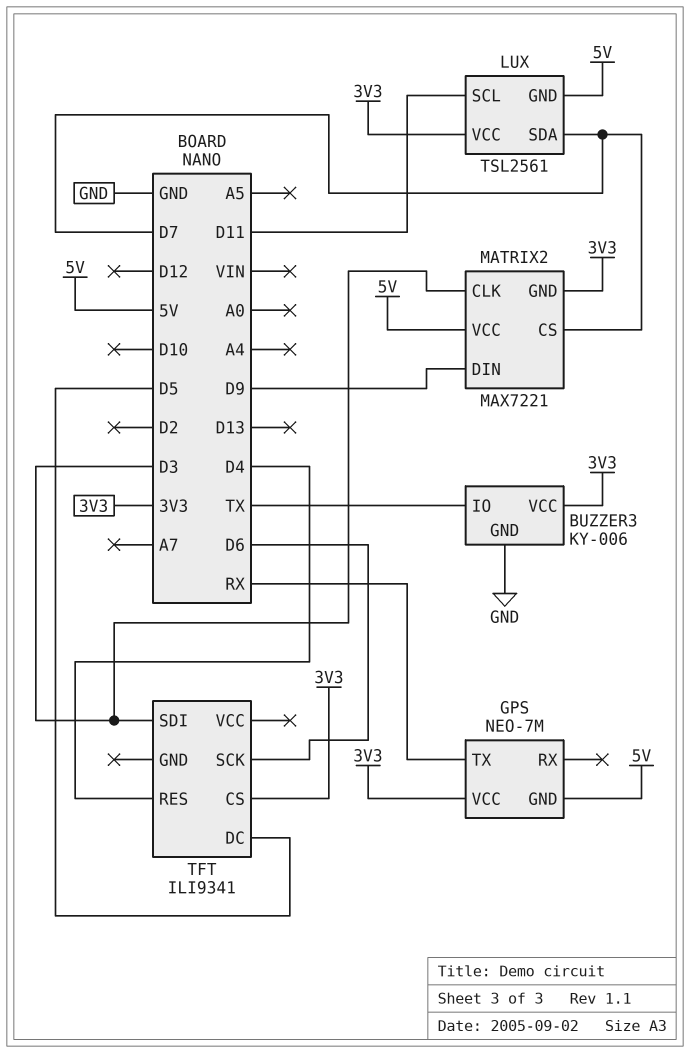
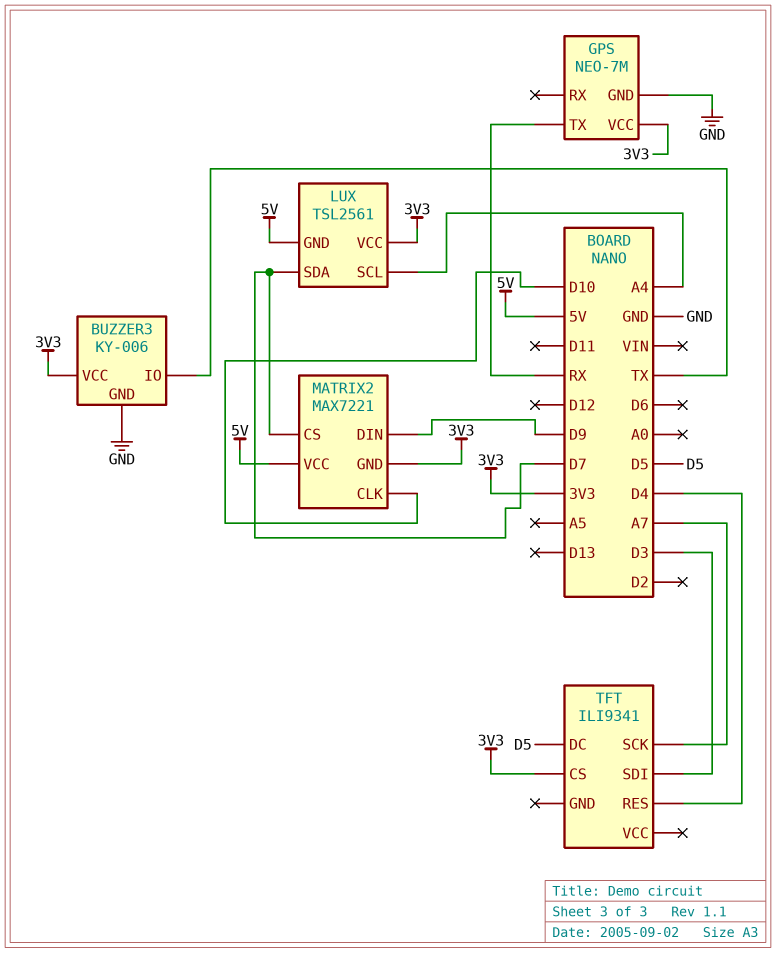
GPS pin GND: 5V -> GND
LUX pin SCL: D11 -> A4
MATRIX2 pin CLK: D3 -> D10
TFT pin SCK: D6 -> A7

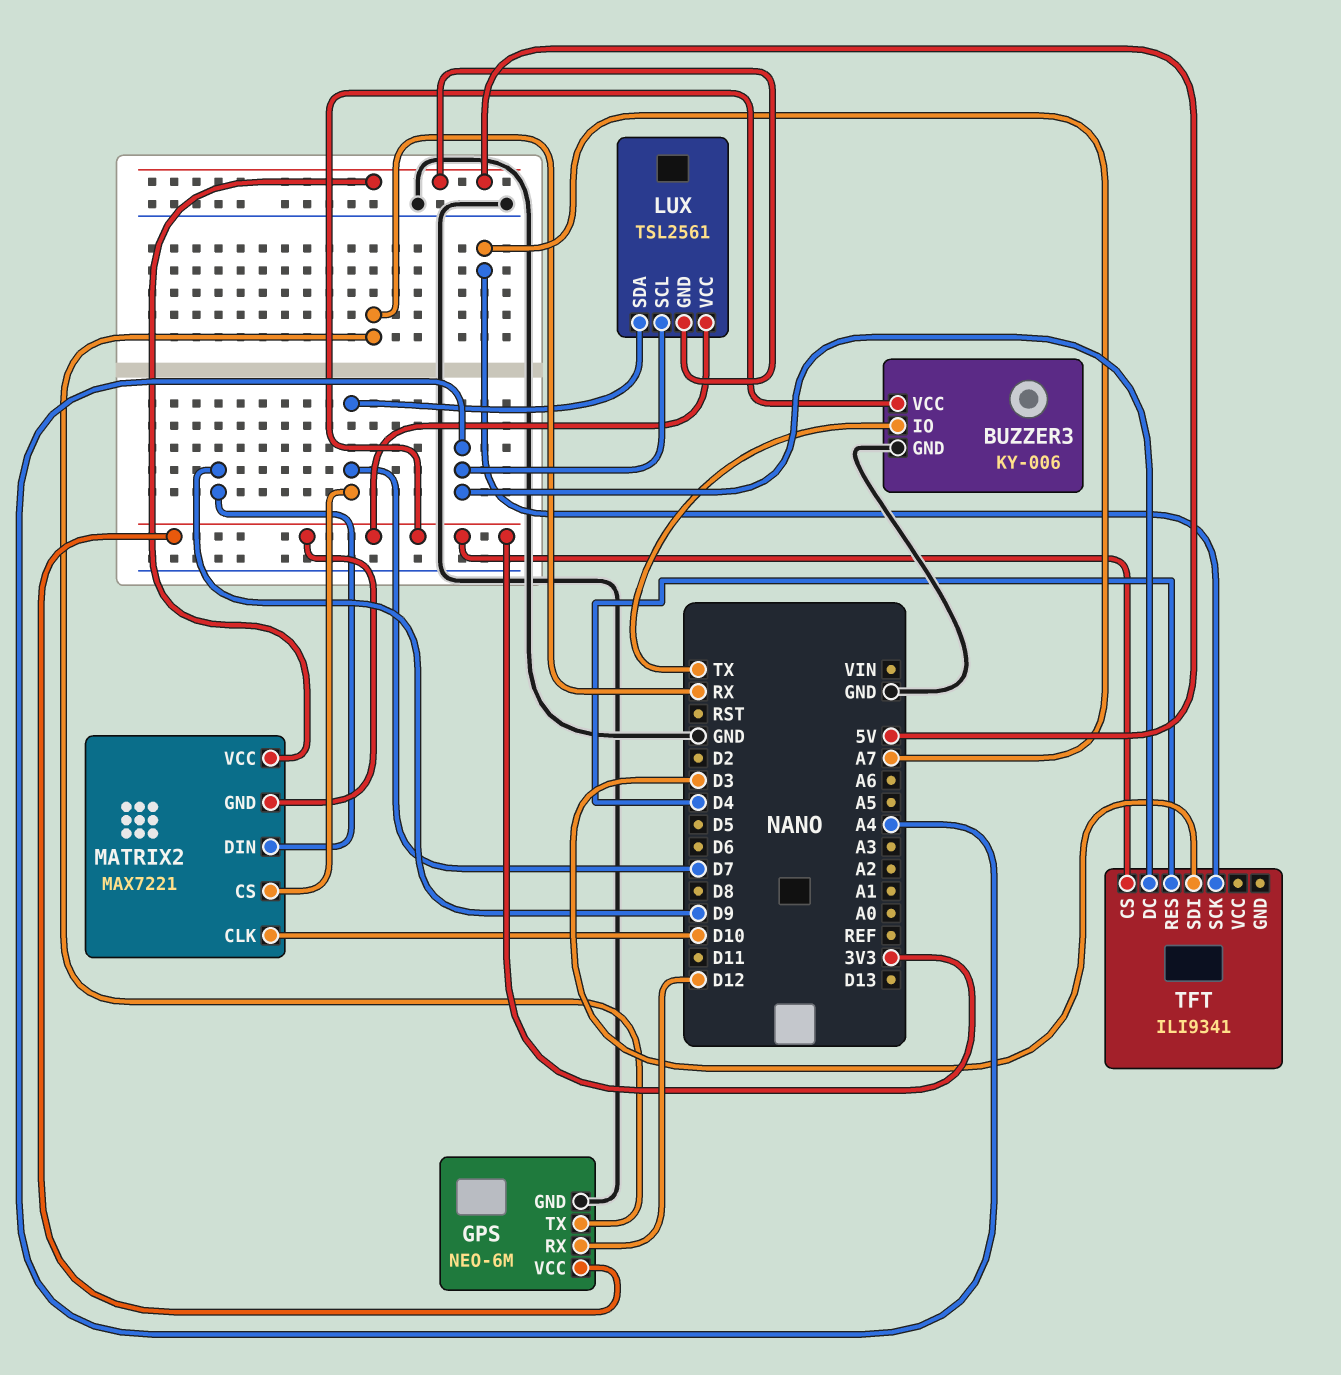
GPS: NEO-7M -> NEO-6M
GPS pin RX: none -> D12
TFT pin DC: D5 -> A4

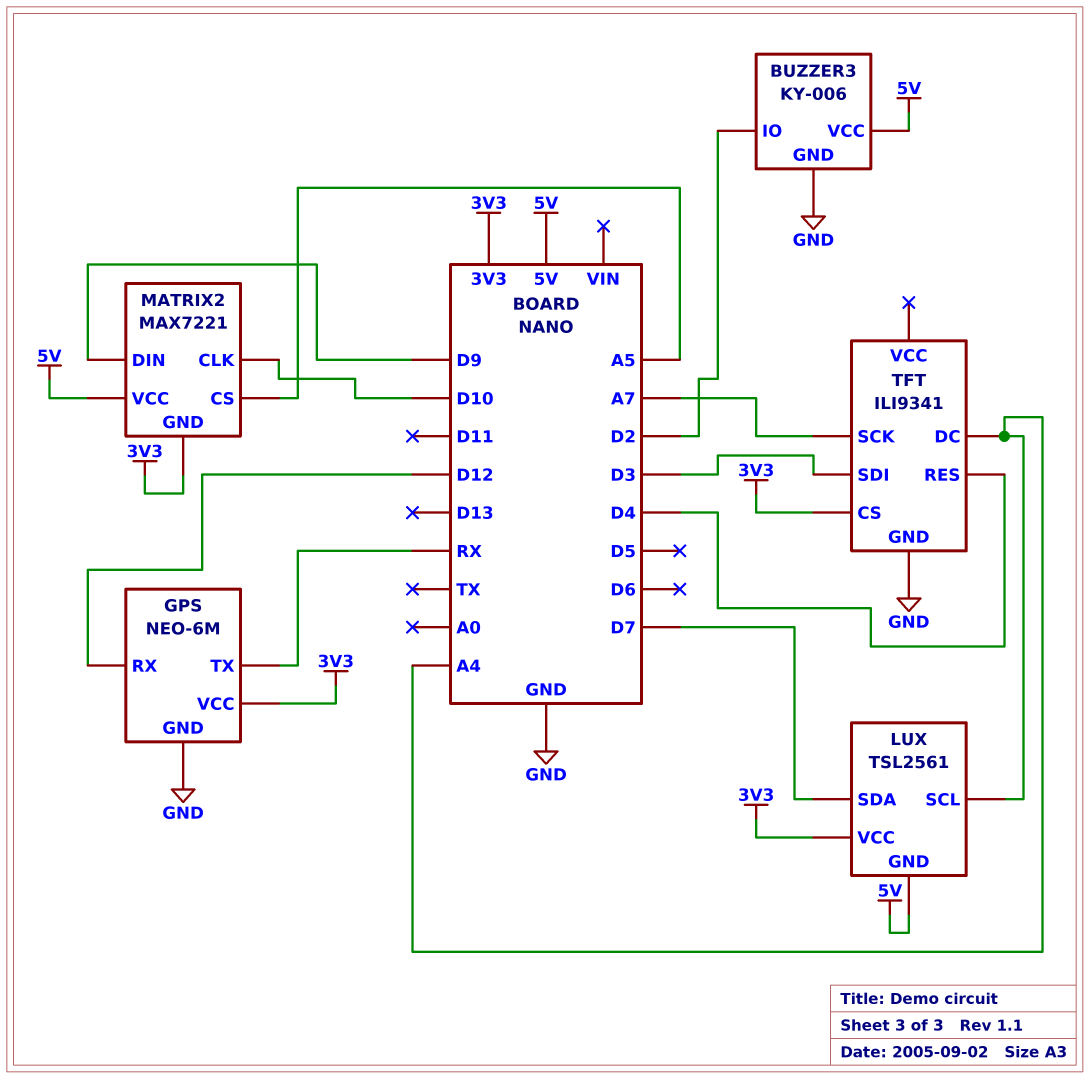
BUZZER3 pin IO: TX -> D2
BUZZER3 pin VCC: 3V3 -> 5V
MATRIX2 pin CS: D7 -> A5
TFT pin GND: none -> GND

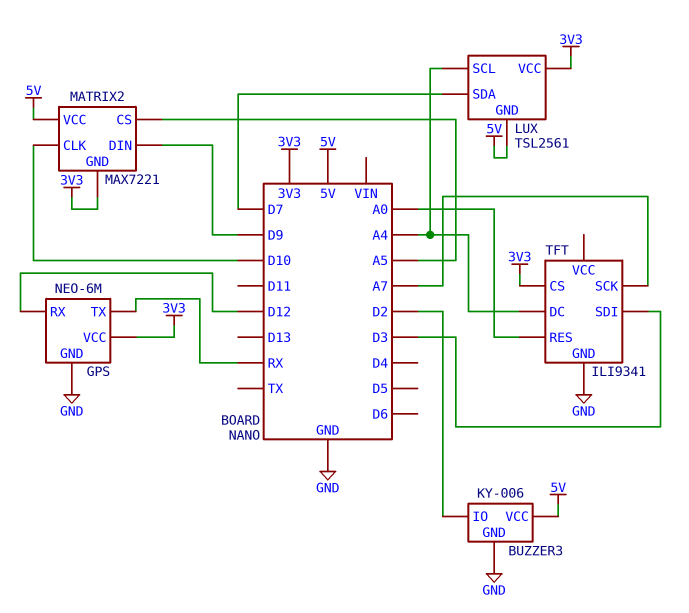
TFT pin RES: D4 -> A0

